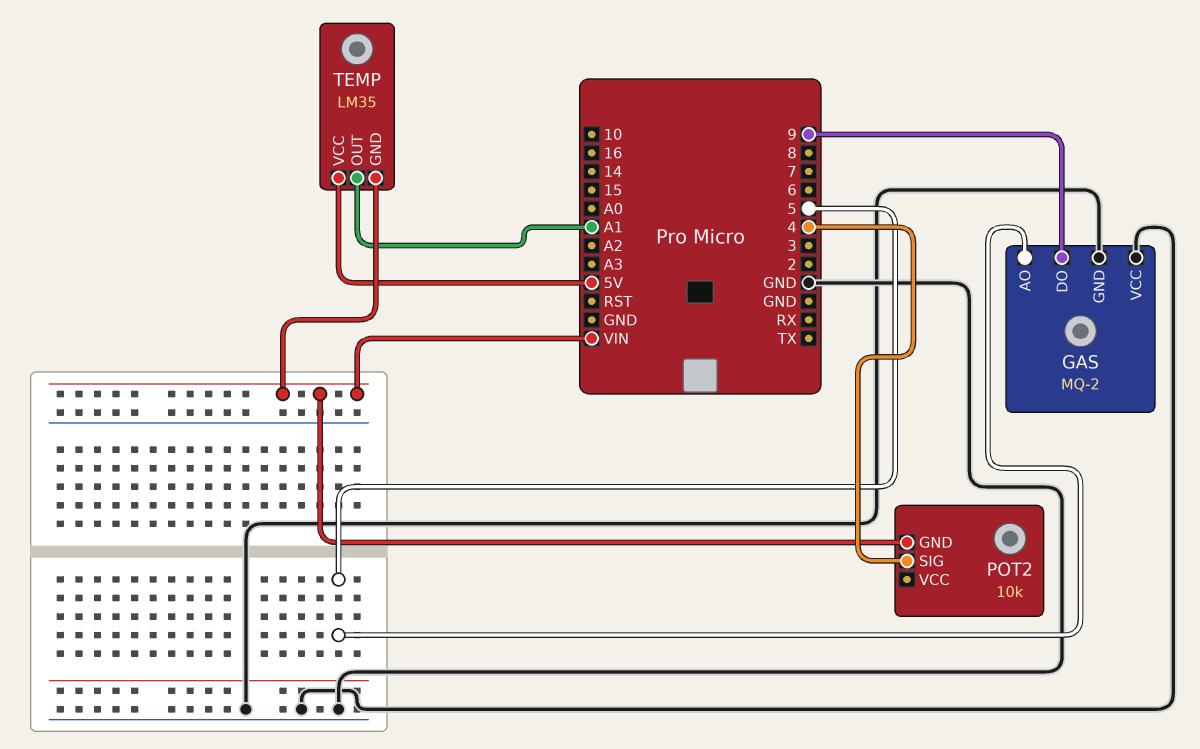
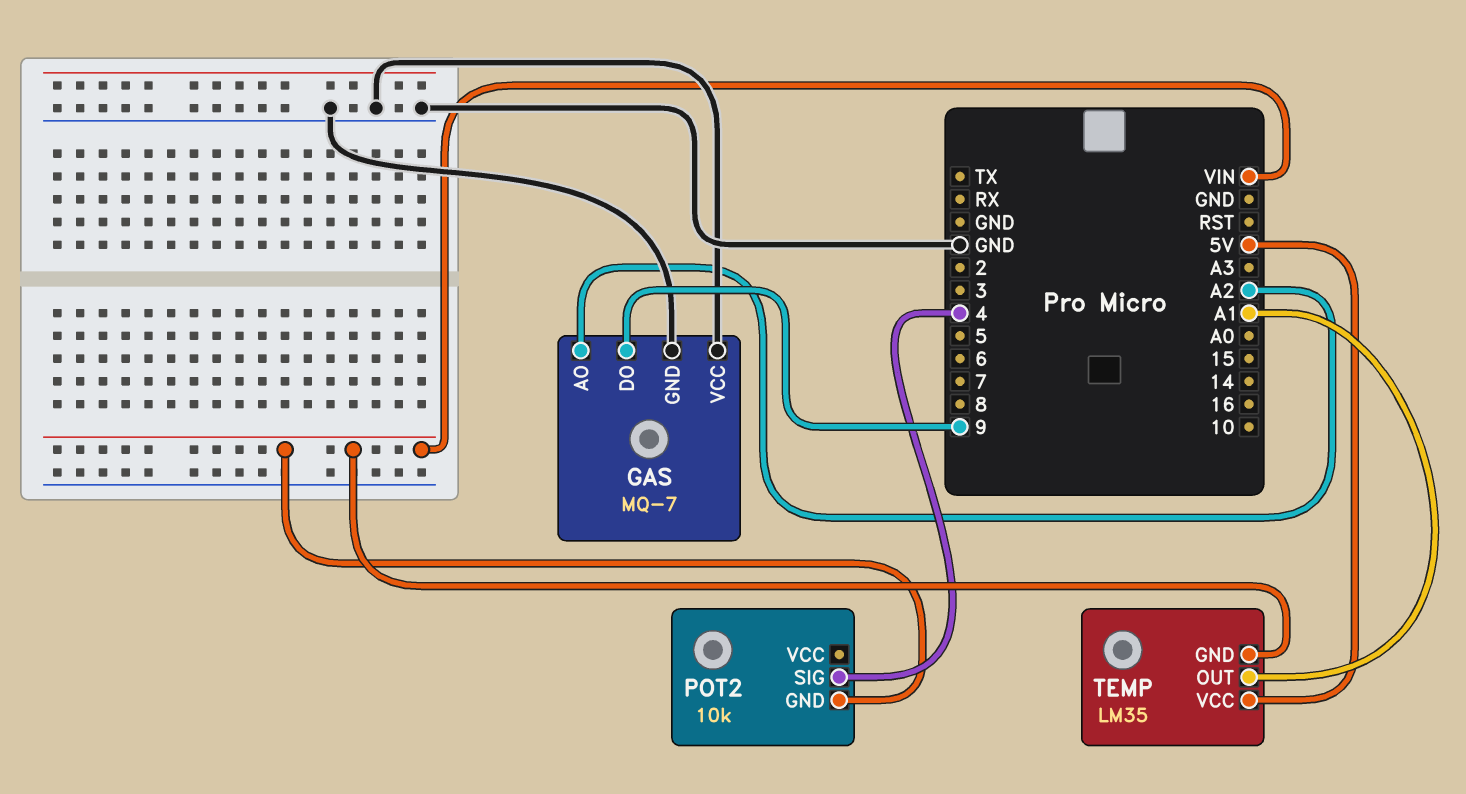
GAS: MQ-2 -> MQ-7
GAS pin AO: 5 -> A2

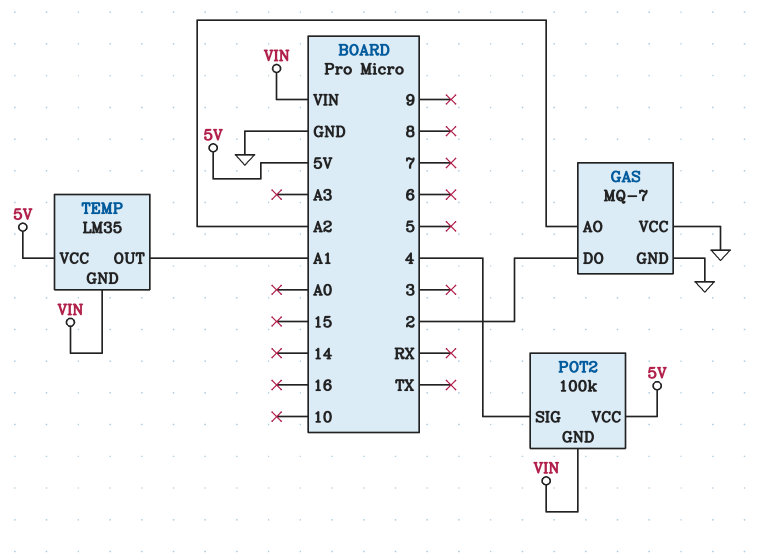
GAS pin DO: 9 -> 2
POT2: 10k -> 100k
POT2 pin VCC: none -> 5V

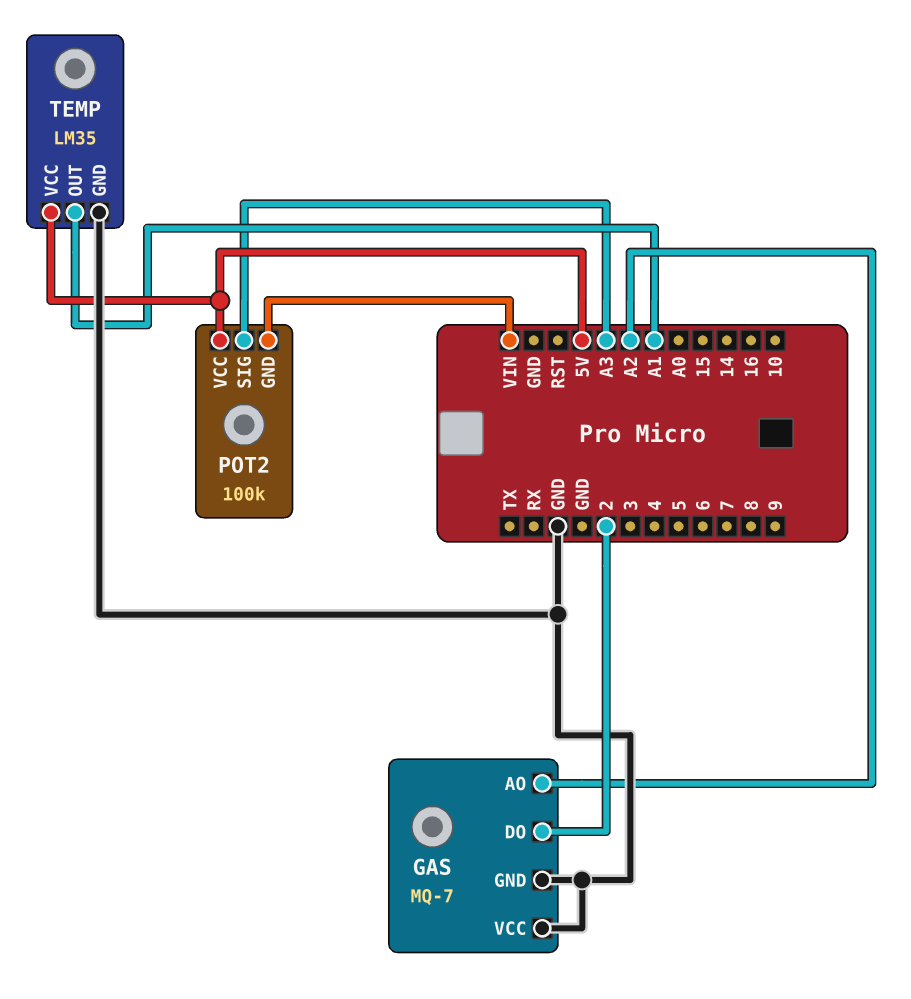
POT2 pin SIG: 4 -> A3
TEMP pin GND: VIN -> GND

